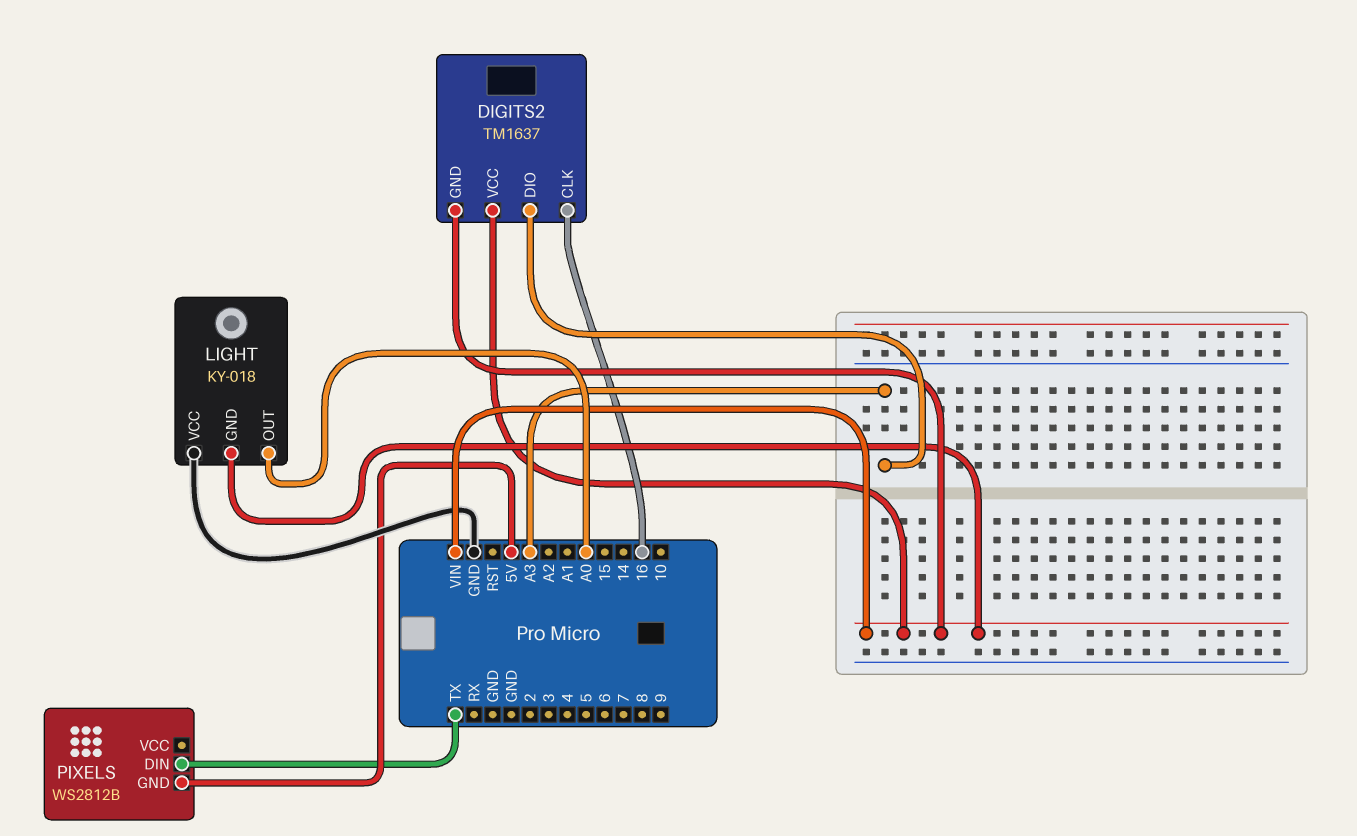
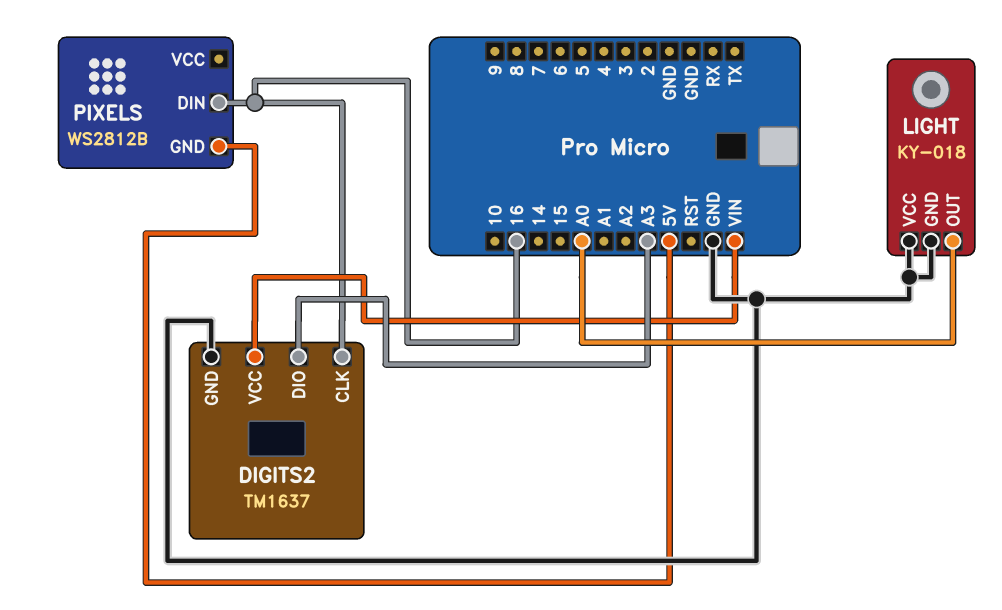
DIGITS2 pin GND: VIN -> GND
LIGHT pin GND: VIN -> GND
PIXELS pin DIN: TX -> 16

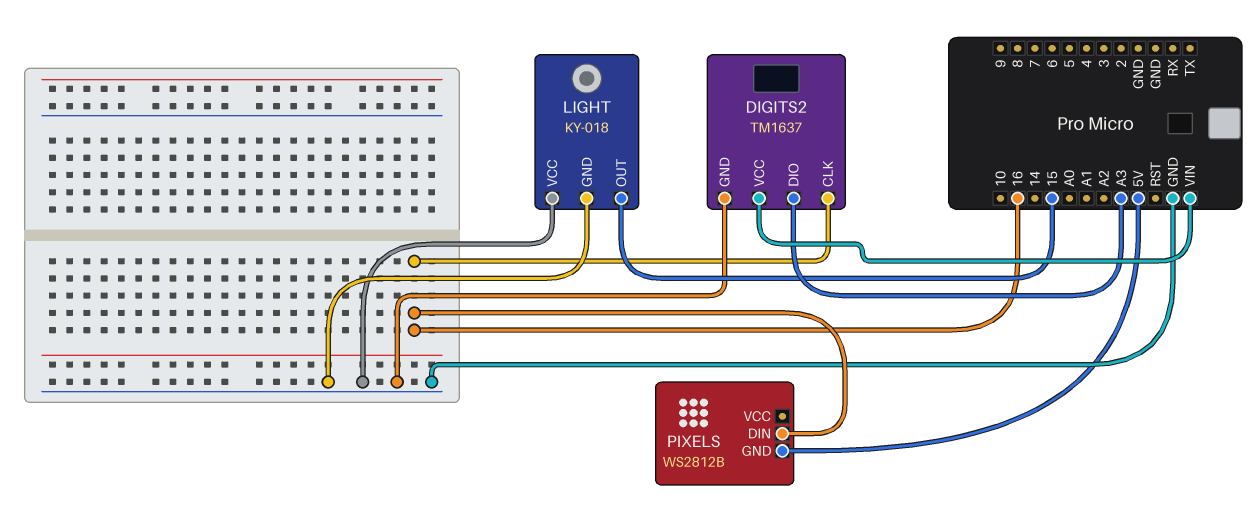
LIGHT pin OUT: A0 -> 15

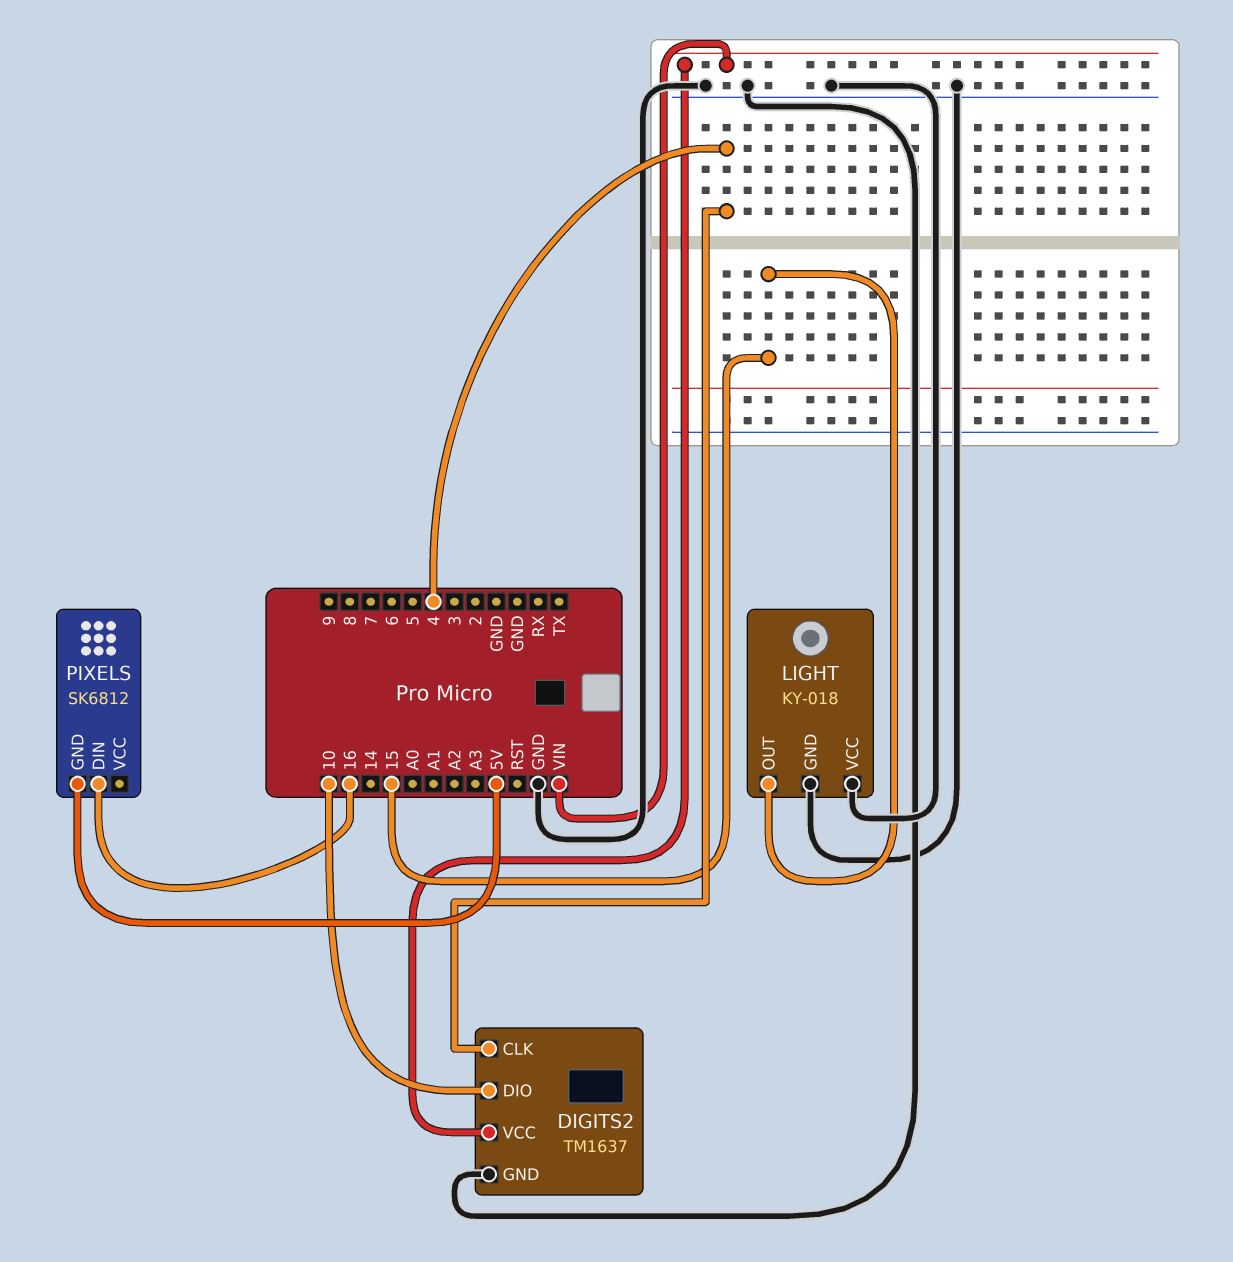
DIGITS2 pin CLK: 16 -> 4
DIGITS2 pin DIO: A3 -> 10
PIXELS: WS2812B -> SK6812

